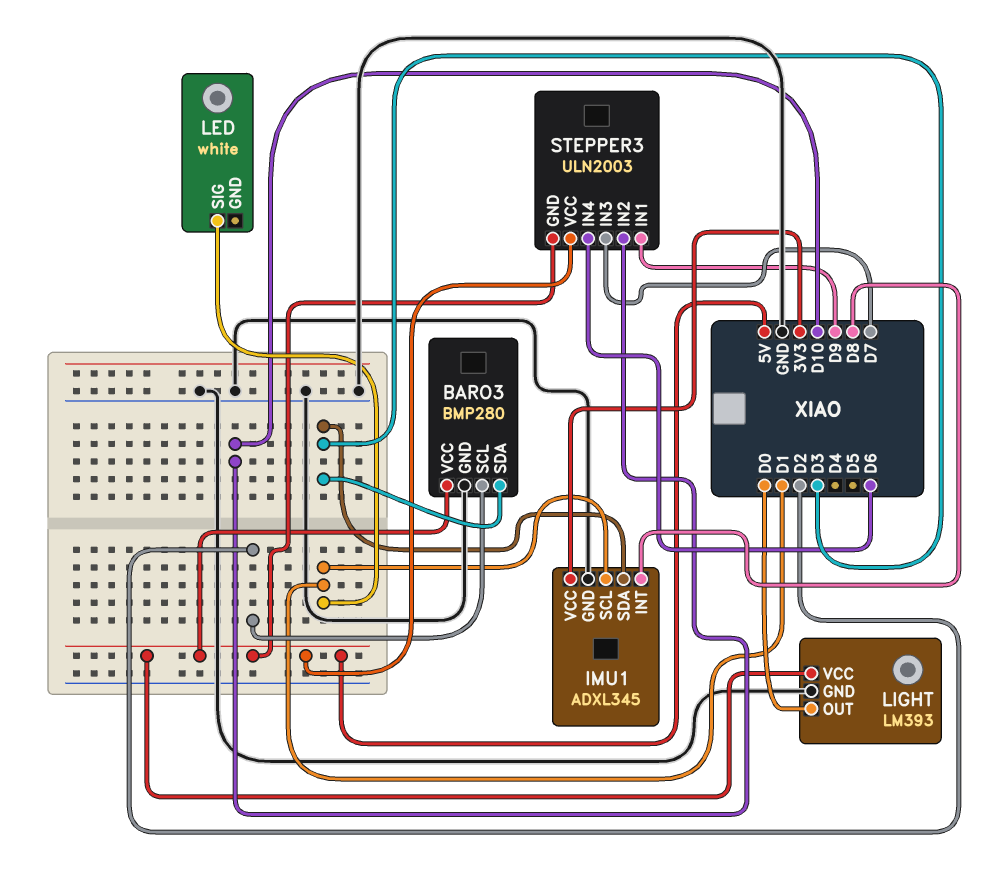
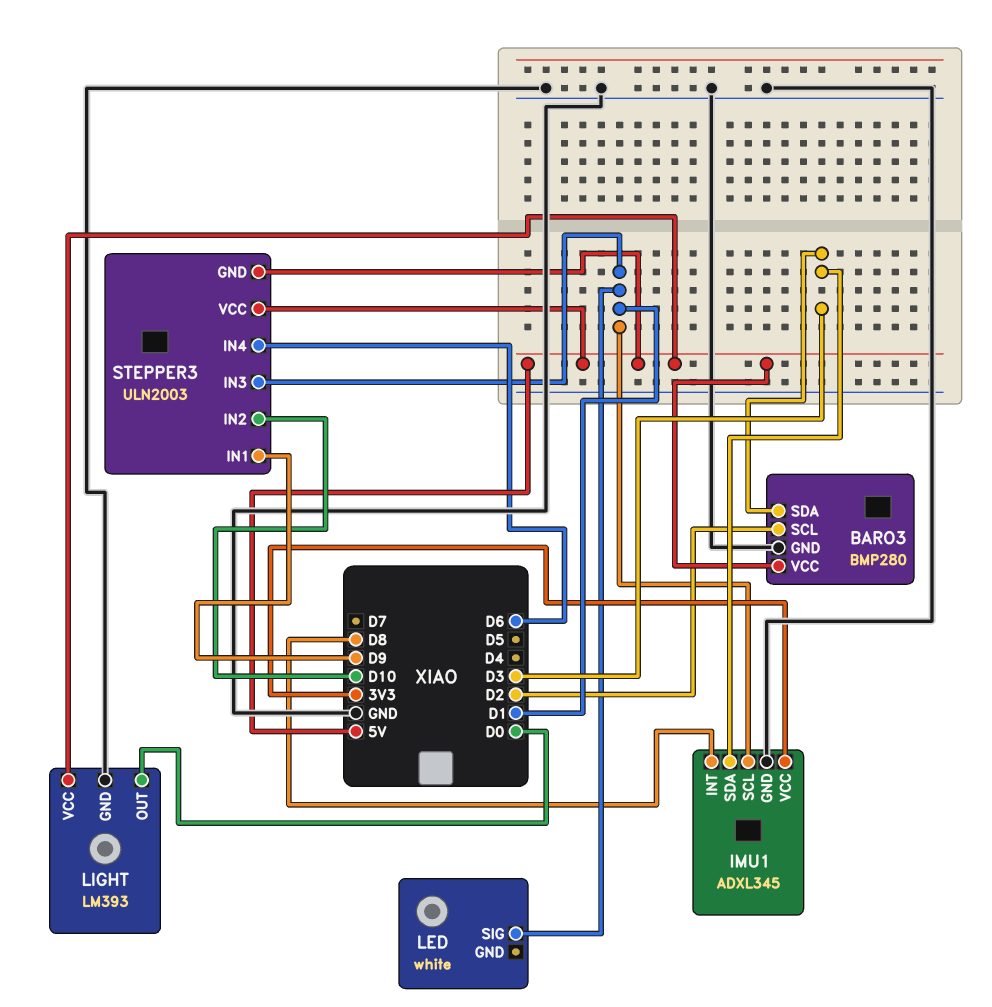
STEPPER3 pin IN3: D7 -> D1

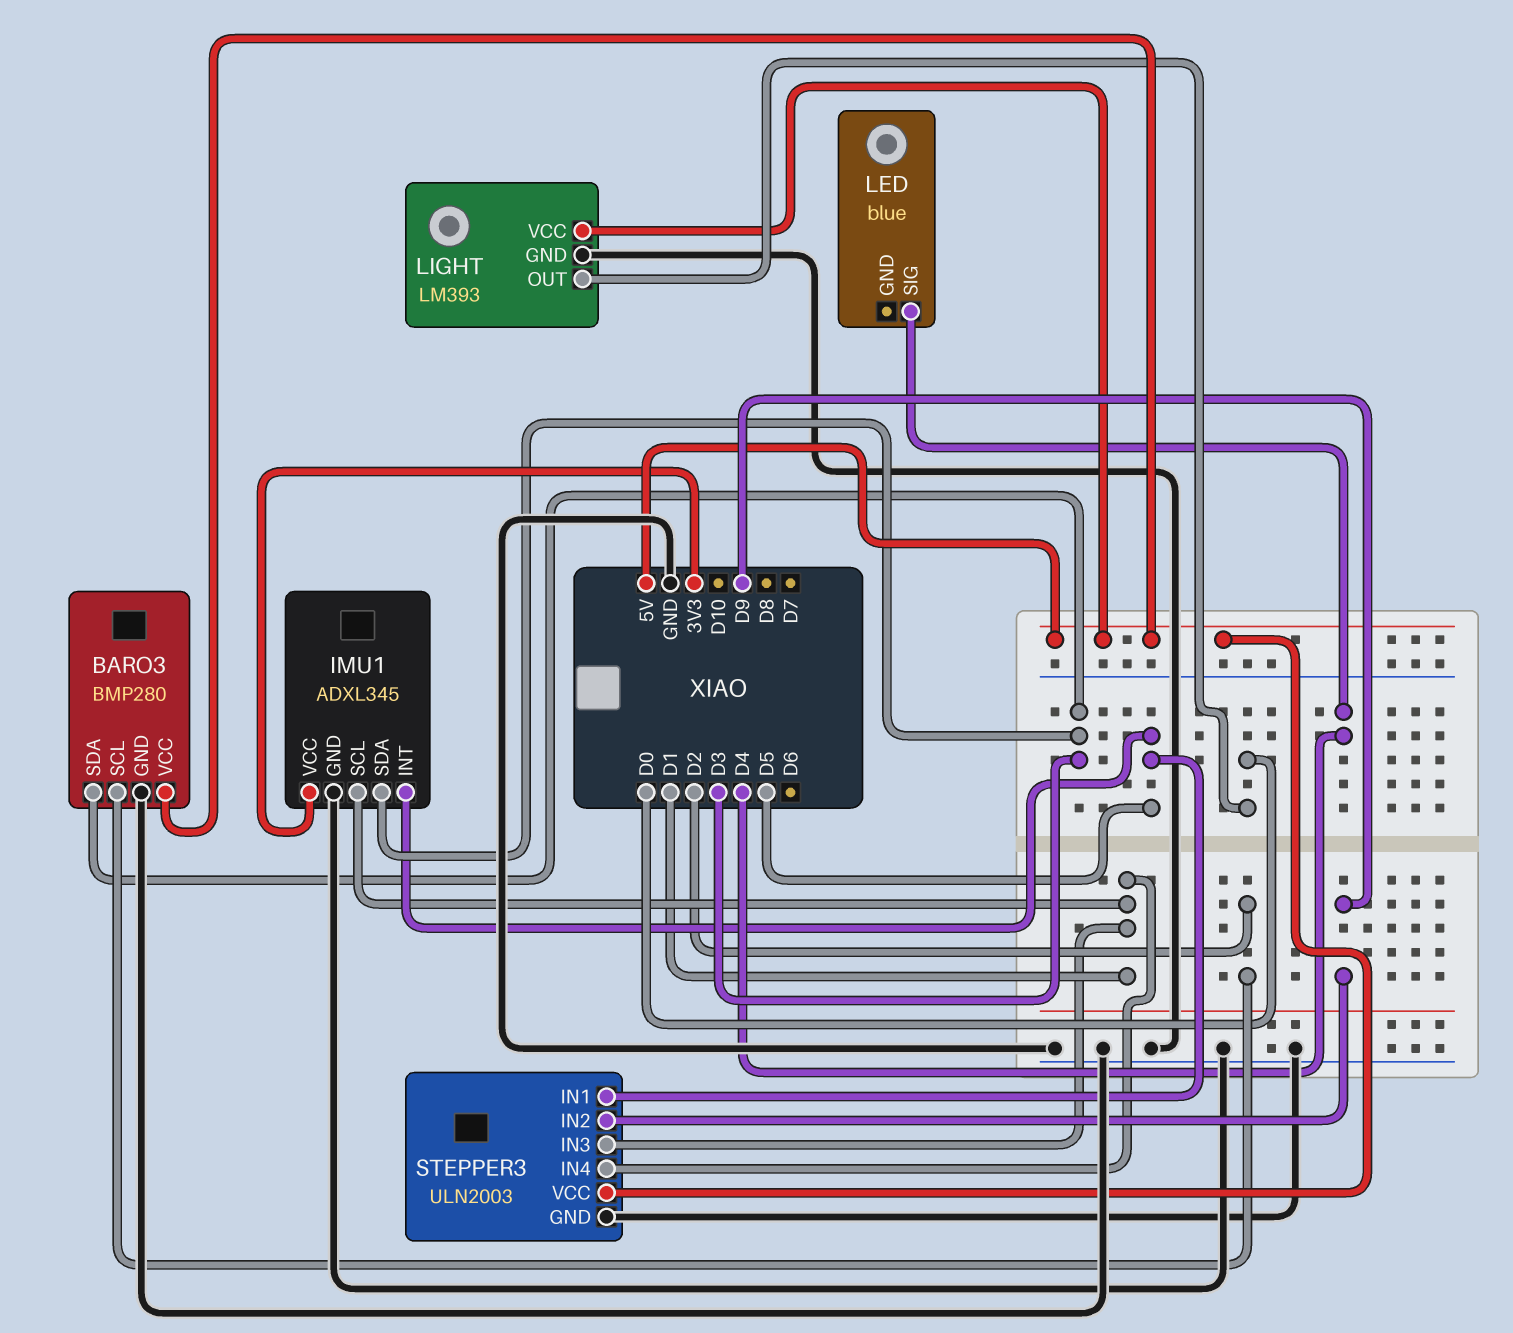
IMU1 pin INT: D8 -> D5
LED: white -> blue
LED pin SIG: D1 -> D4
STEPPER3 pin GND: 5V -> GND
STEPPER3 pin IN1: D9 -> D5
STEPPER3 pin IN2: D10 -> D9
STEPPER3 pin IN4: D6 -> D1

